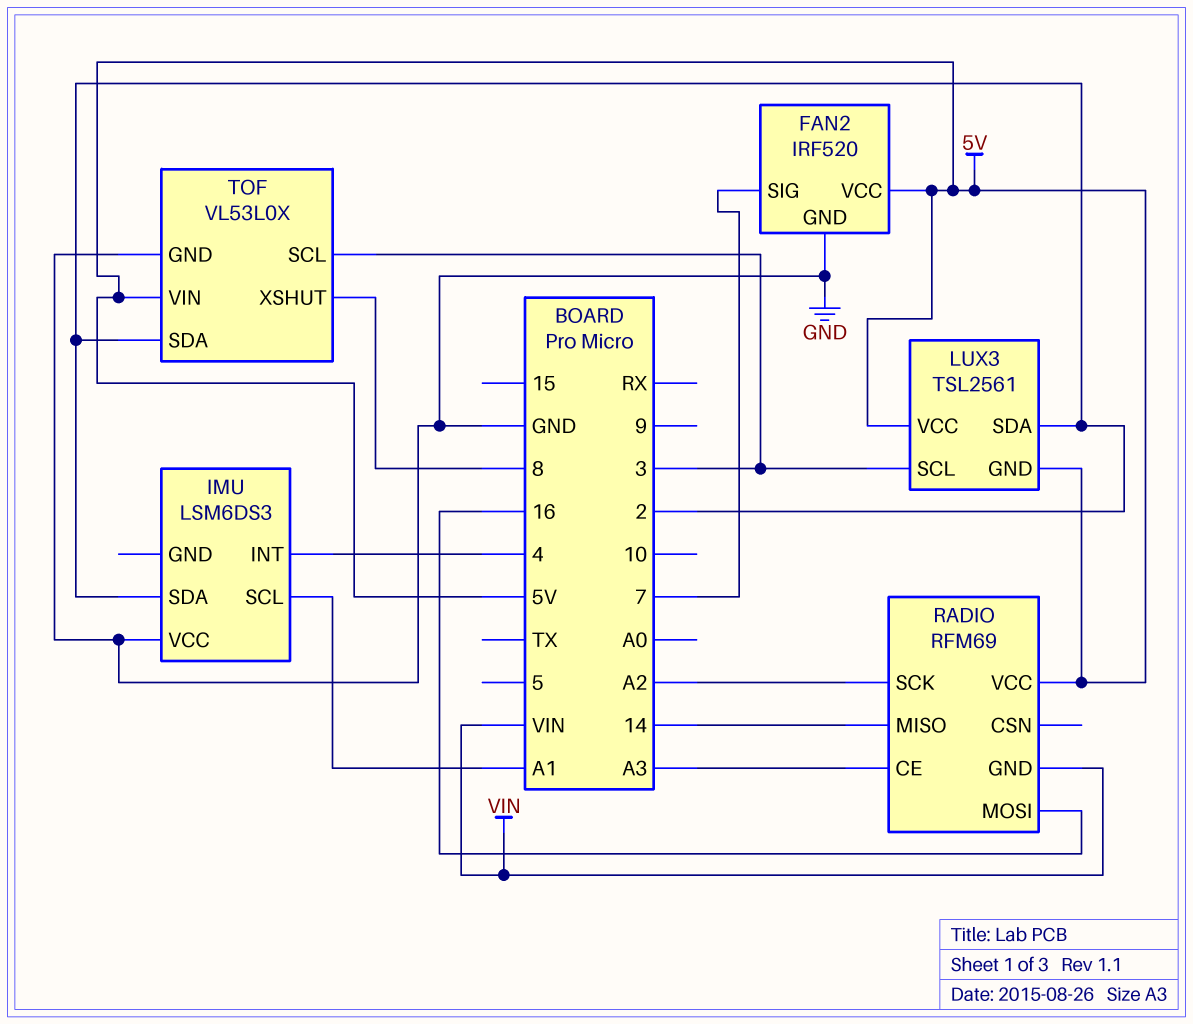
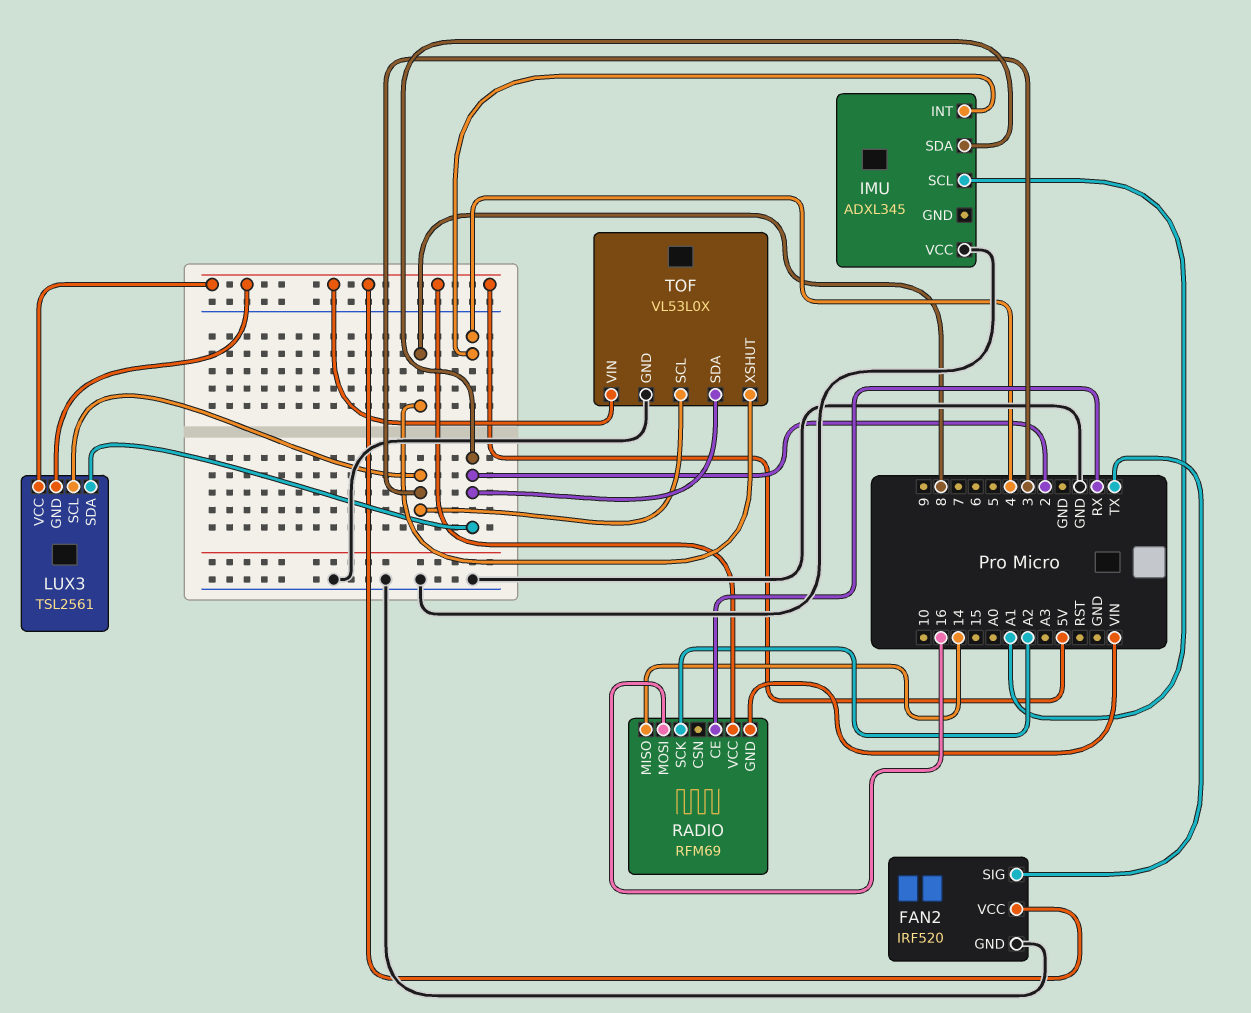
FAN2 pin SIG: 7 -> TX
IMU: LSM6DS3 -> ADXL345
RADIO pin CE: A3 -> RX

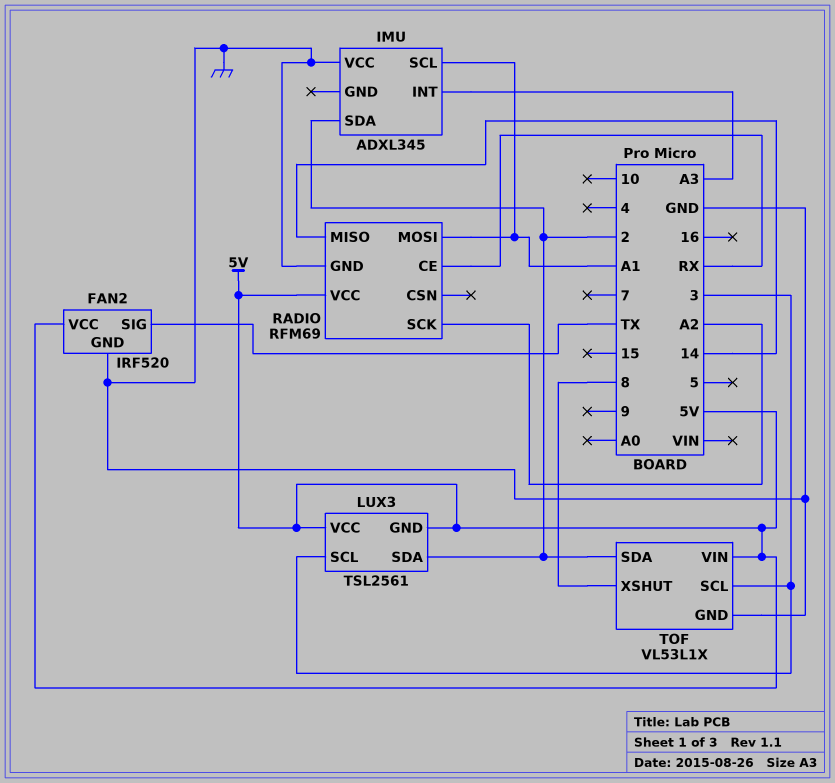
IMU pin INT: 4 -> A3
RADIO pin GND: VIN -> GND
RADIO pin MOSI: 16 -> A1
TOF: VL53L0X -> VL53L1X

